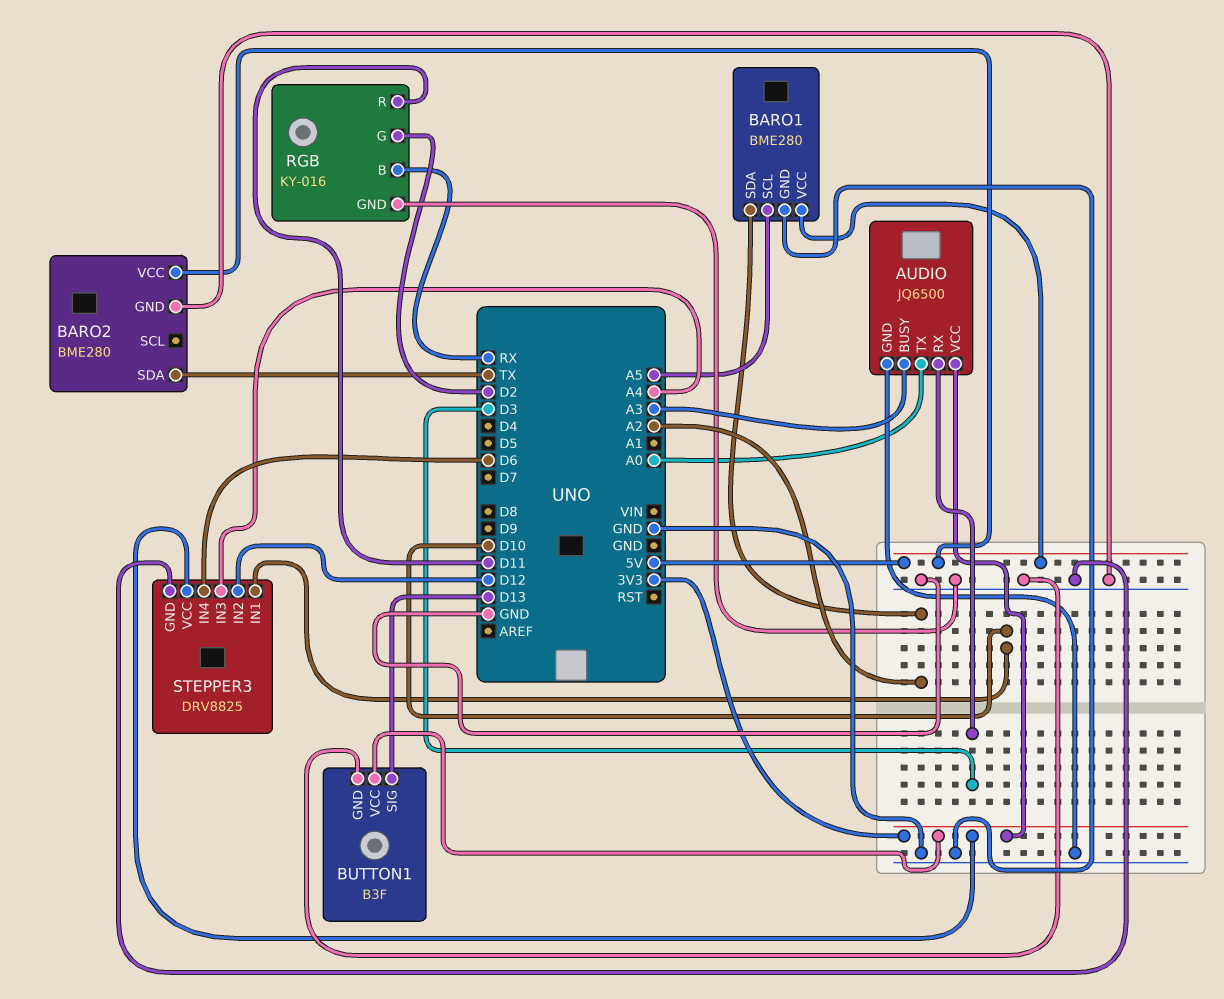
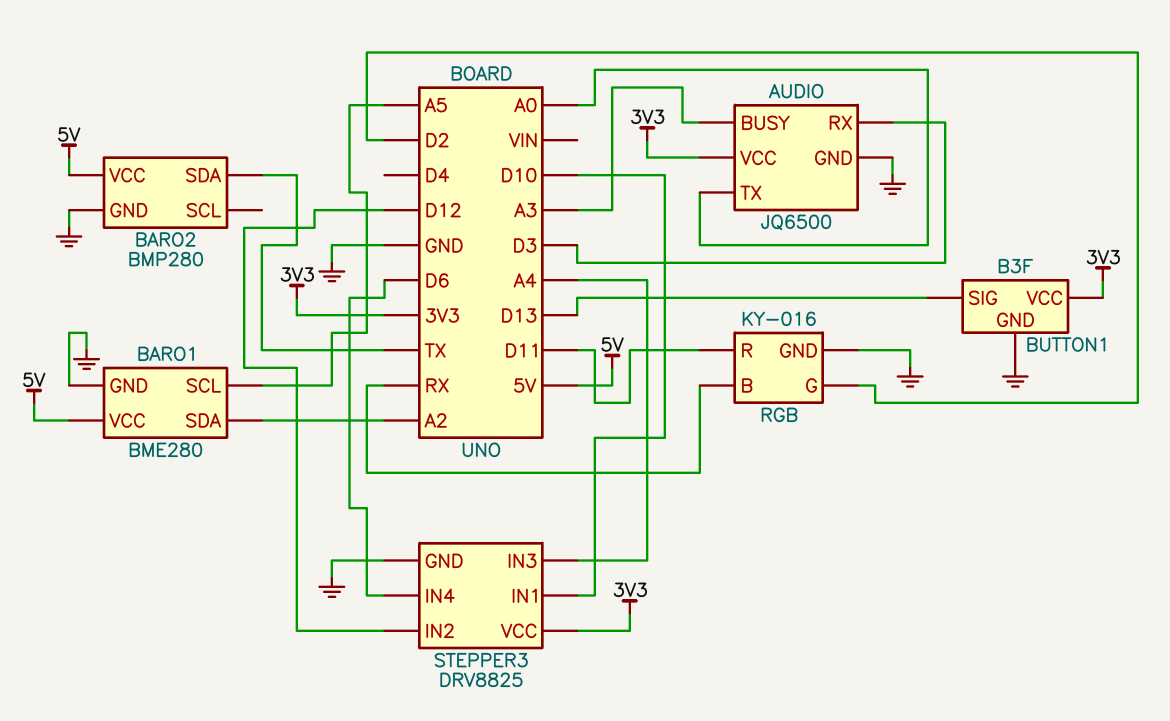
BARO2: BME280 -> BMP280

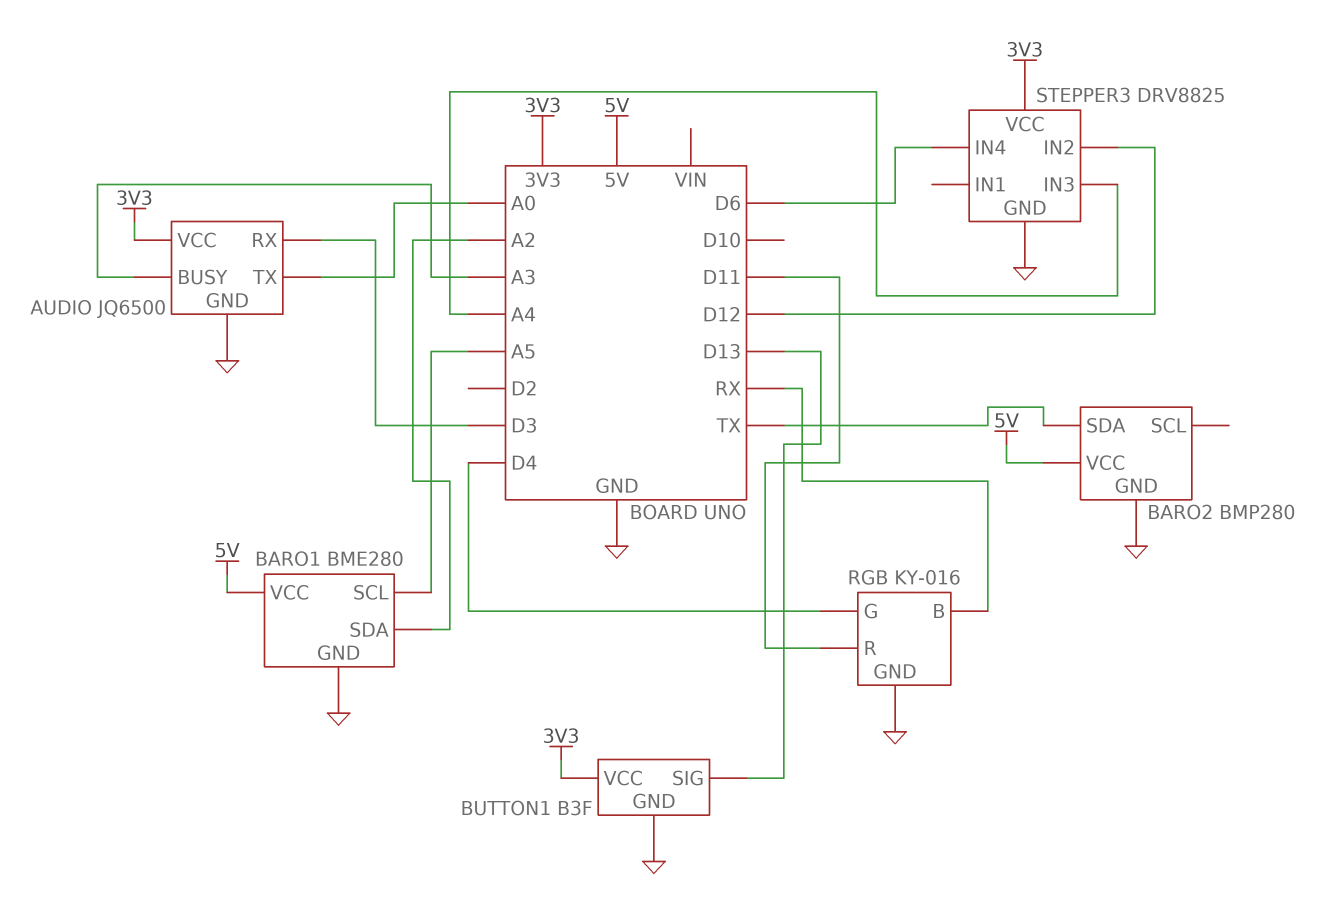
RGB pin G: D2 -> D4
STEPPER3 pin IN1: D10 -> none

